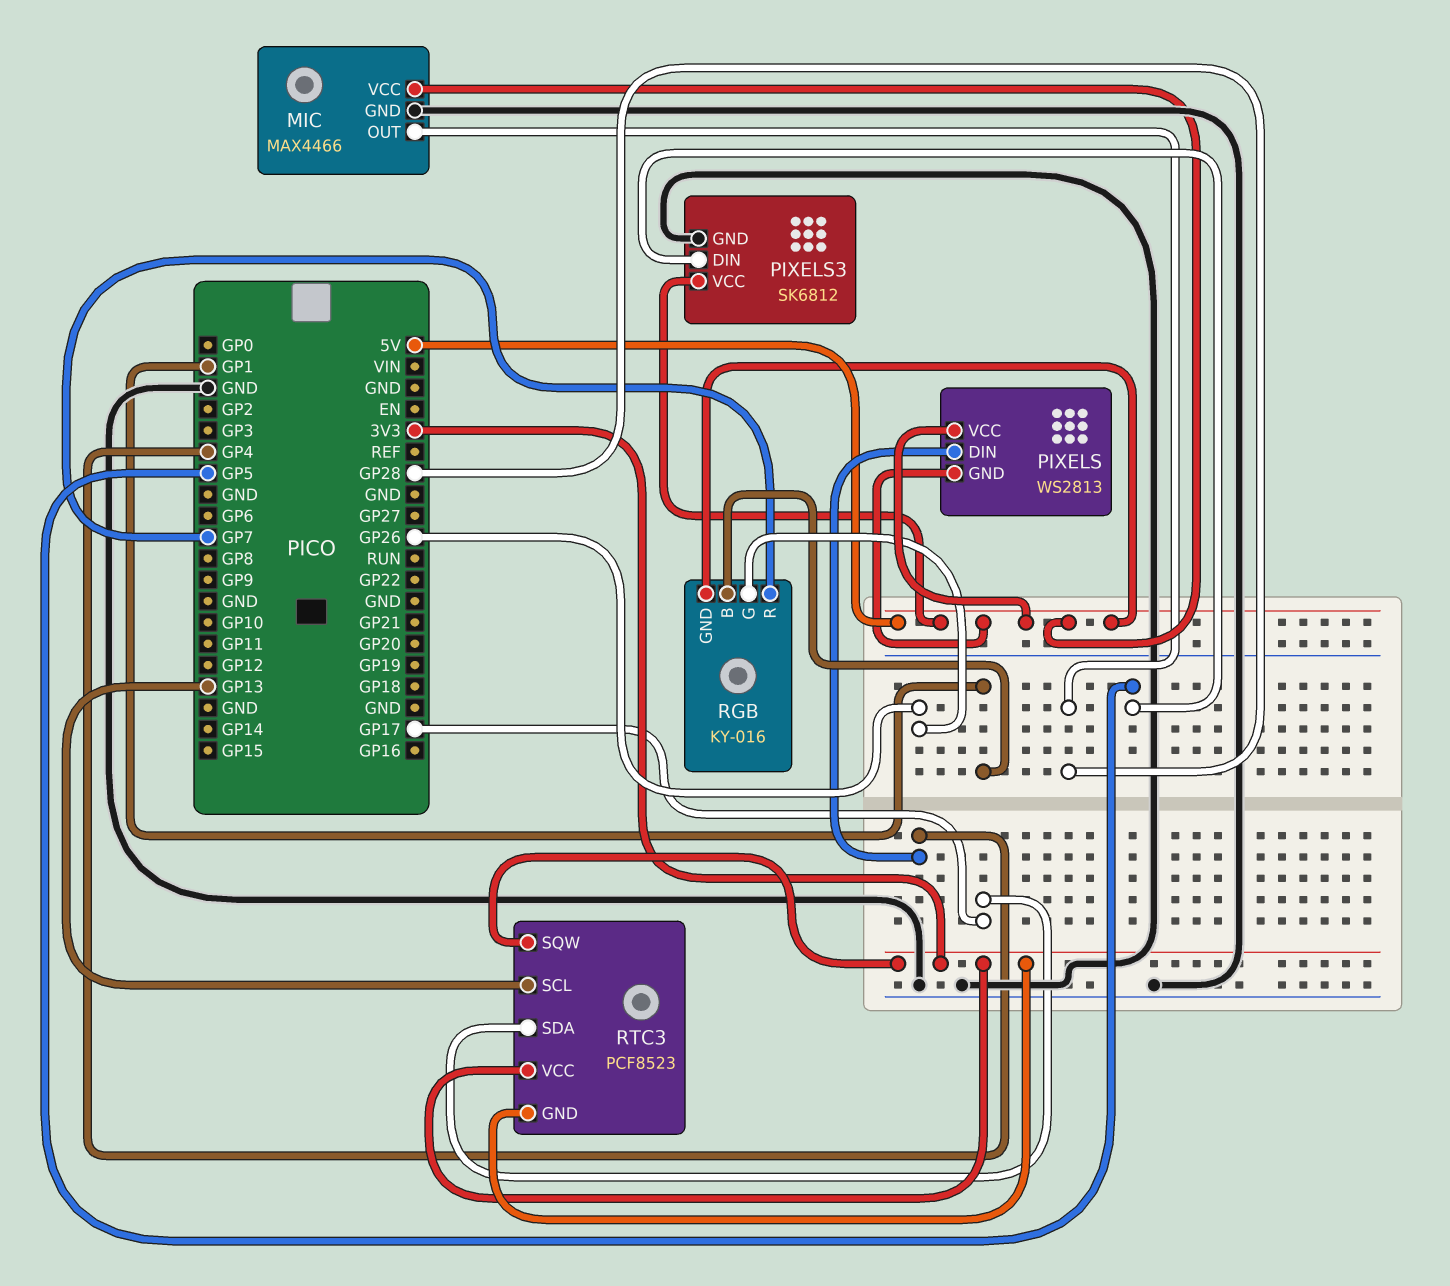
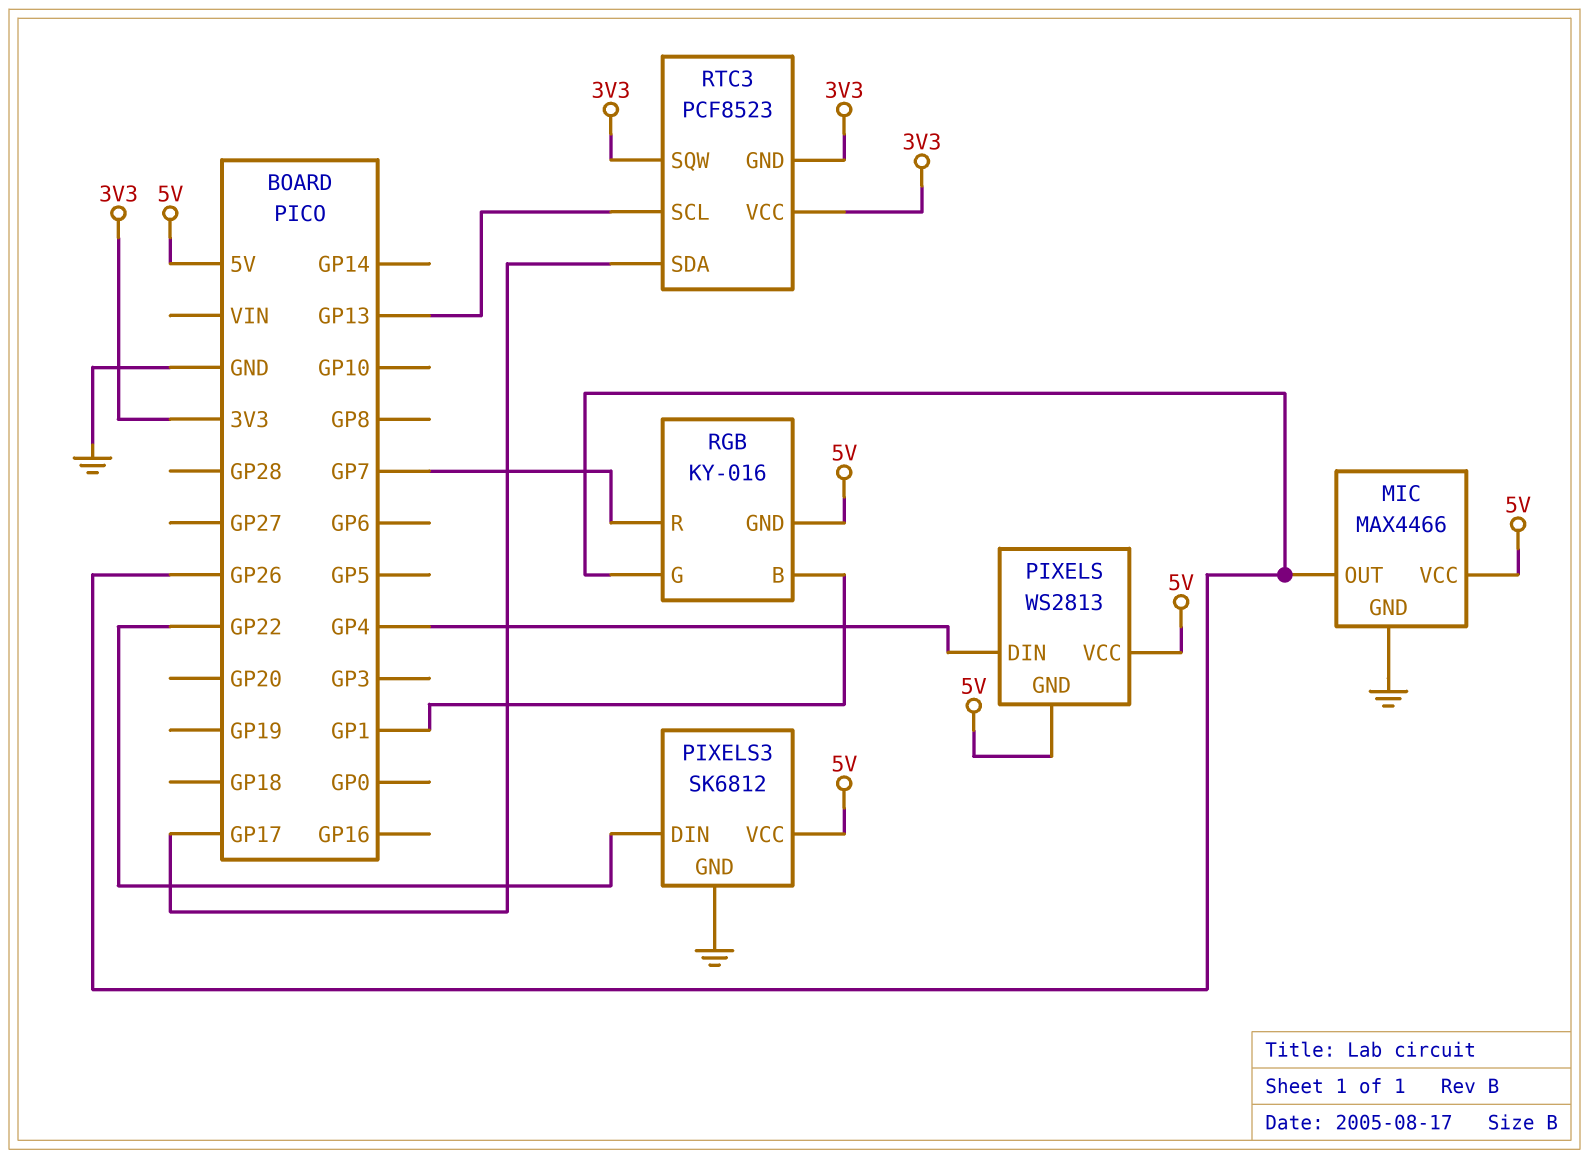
MIC pin OUT: GP28 -> GP26
PIXELS3 pin DIN: GP5 -> GP22

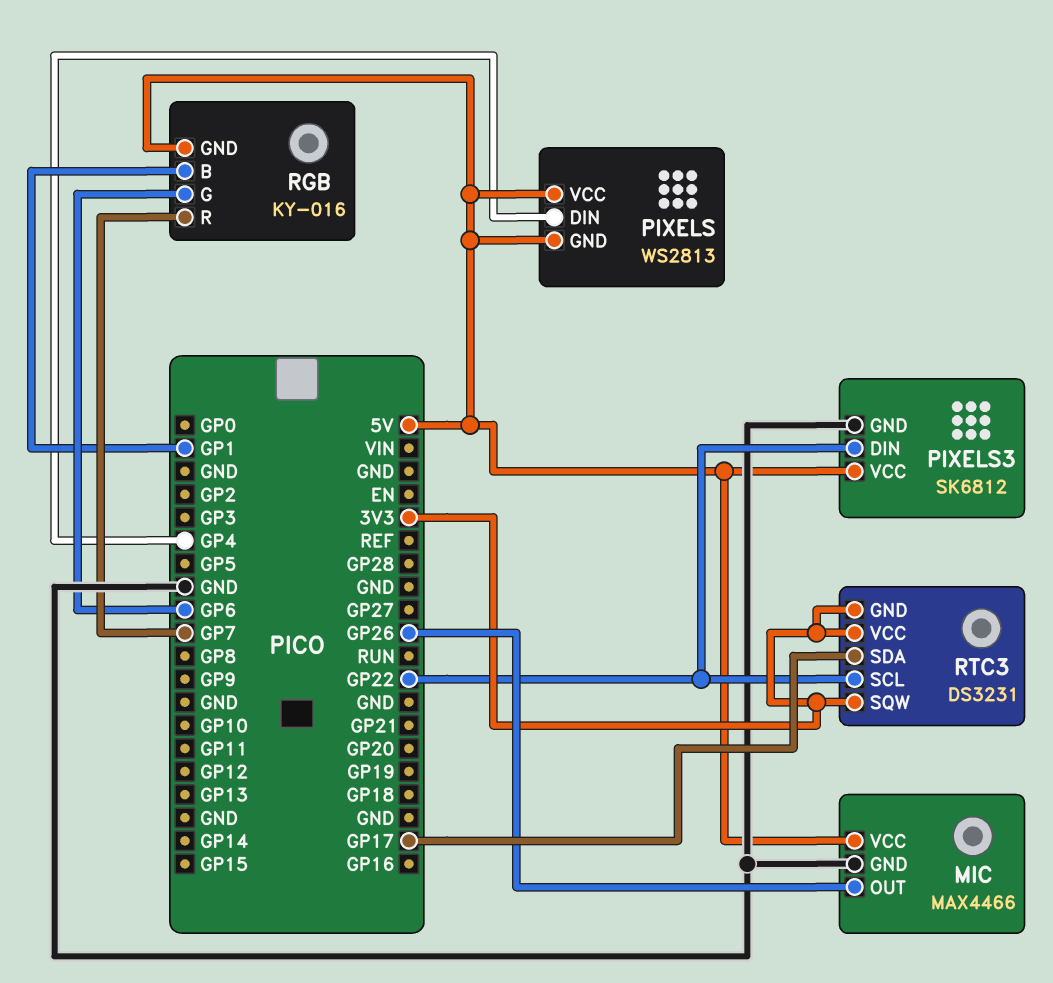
RGB pin G: GP26 -> GP6
RTC3: PCF8523 -> DS3231
RTC3 pin SCL: GP13 -> GP22

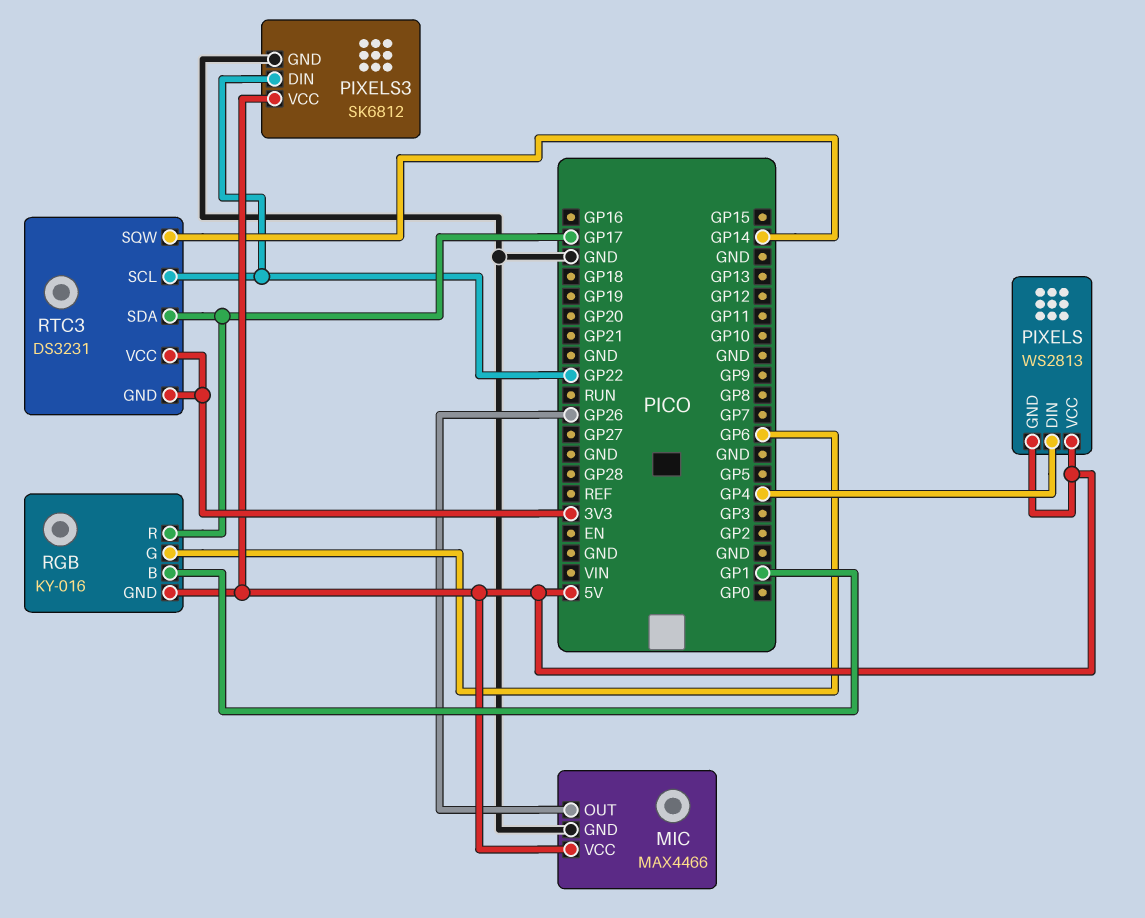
RGB pin R: GP7 -> GP17
RTC3 pin SQW: 3V3 -> GP14

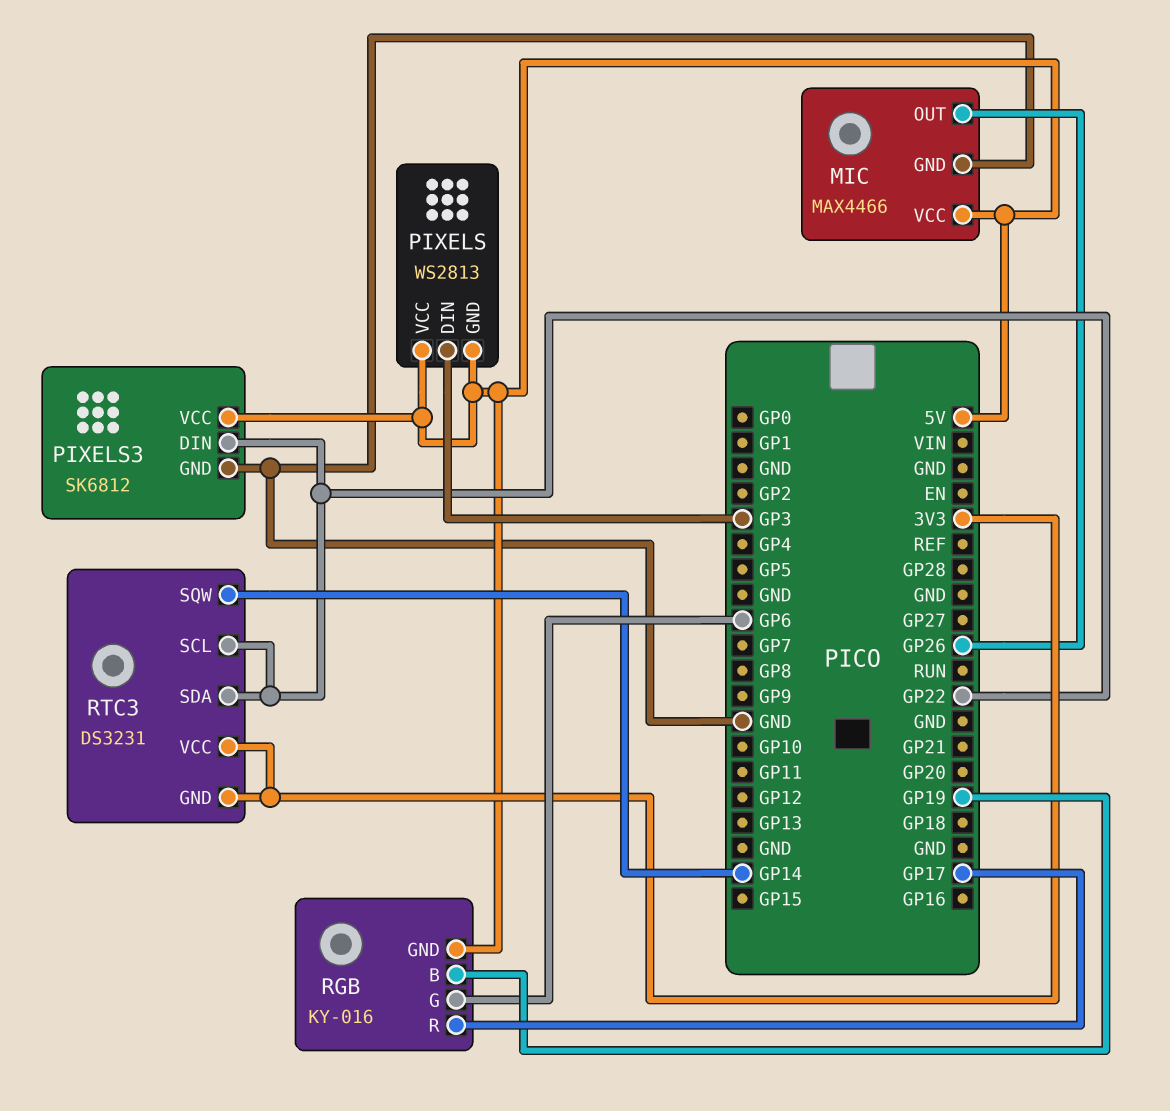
PIXELS pin DIN: GP4 -> GP3
RGB pin B: GP1 -> GP19
RTC3 pin SDA: GP17 -> GP22

